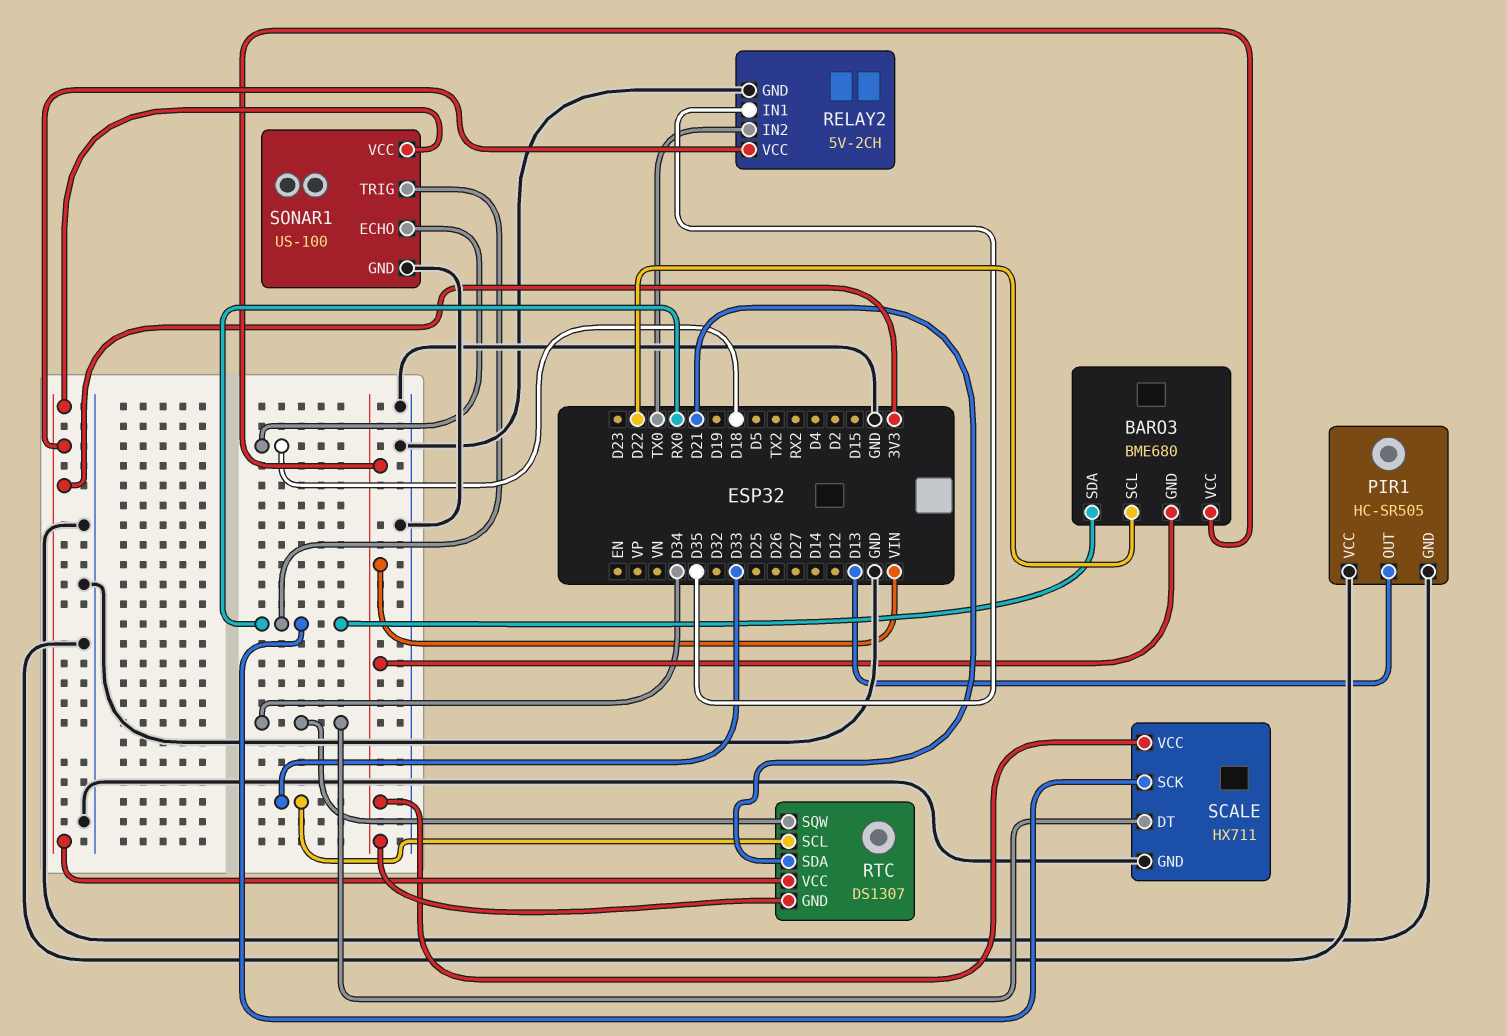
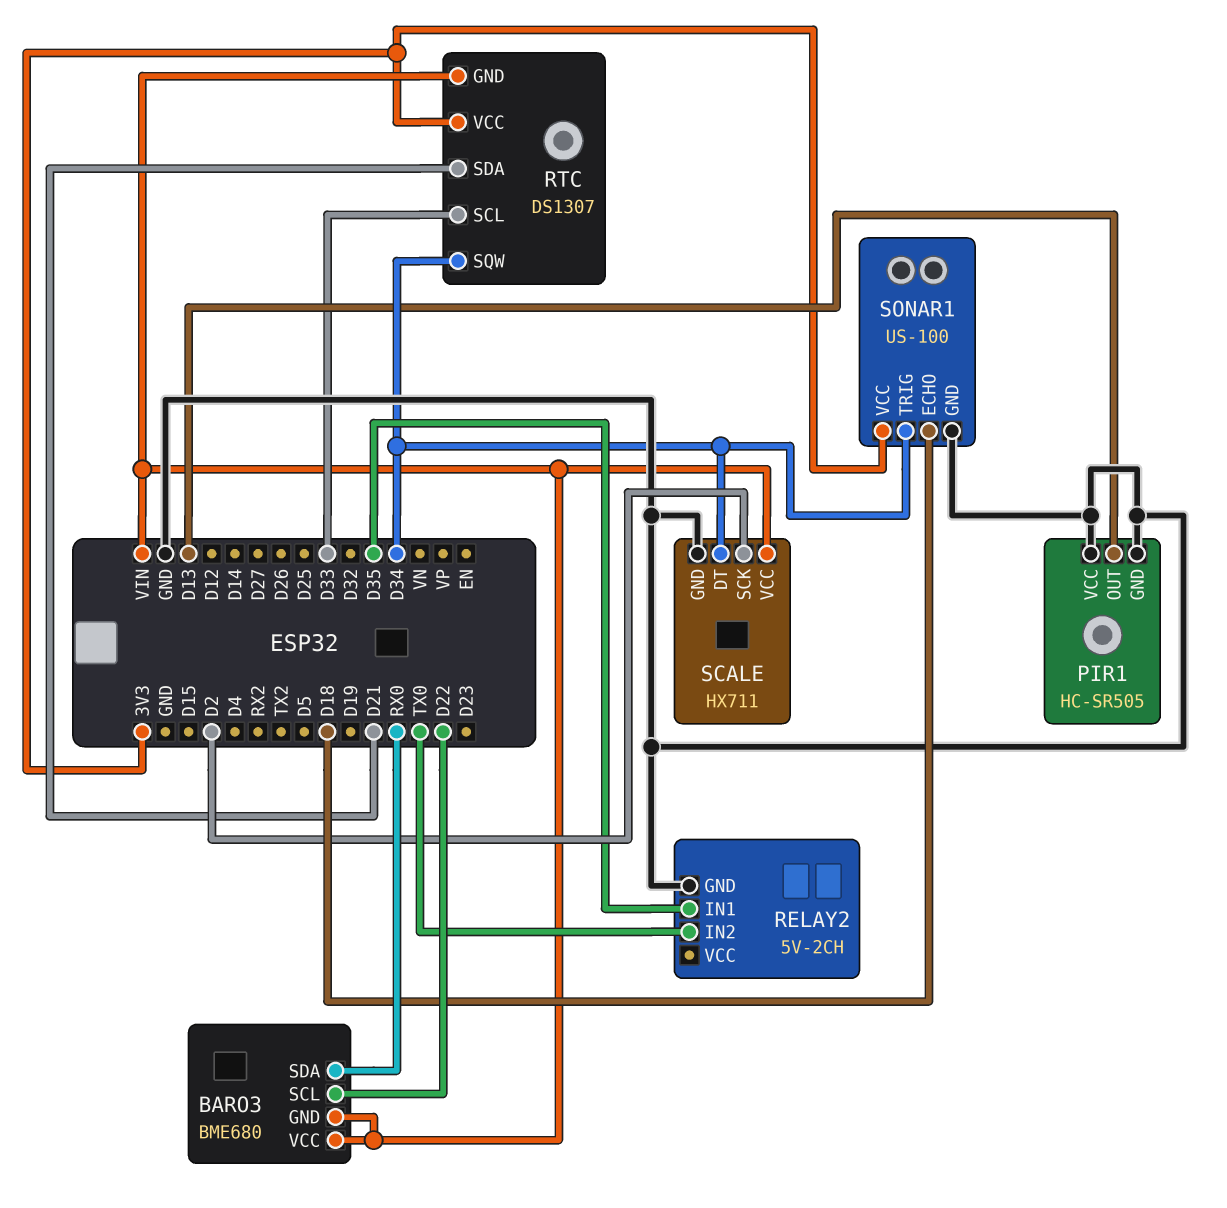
RELAY2 pin VCC: 3V3 -> none
SCALE pin SCK: RX0 -> D2
SONAR1 pin TRIG: RX0 -> D34

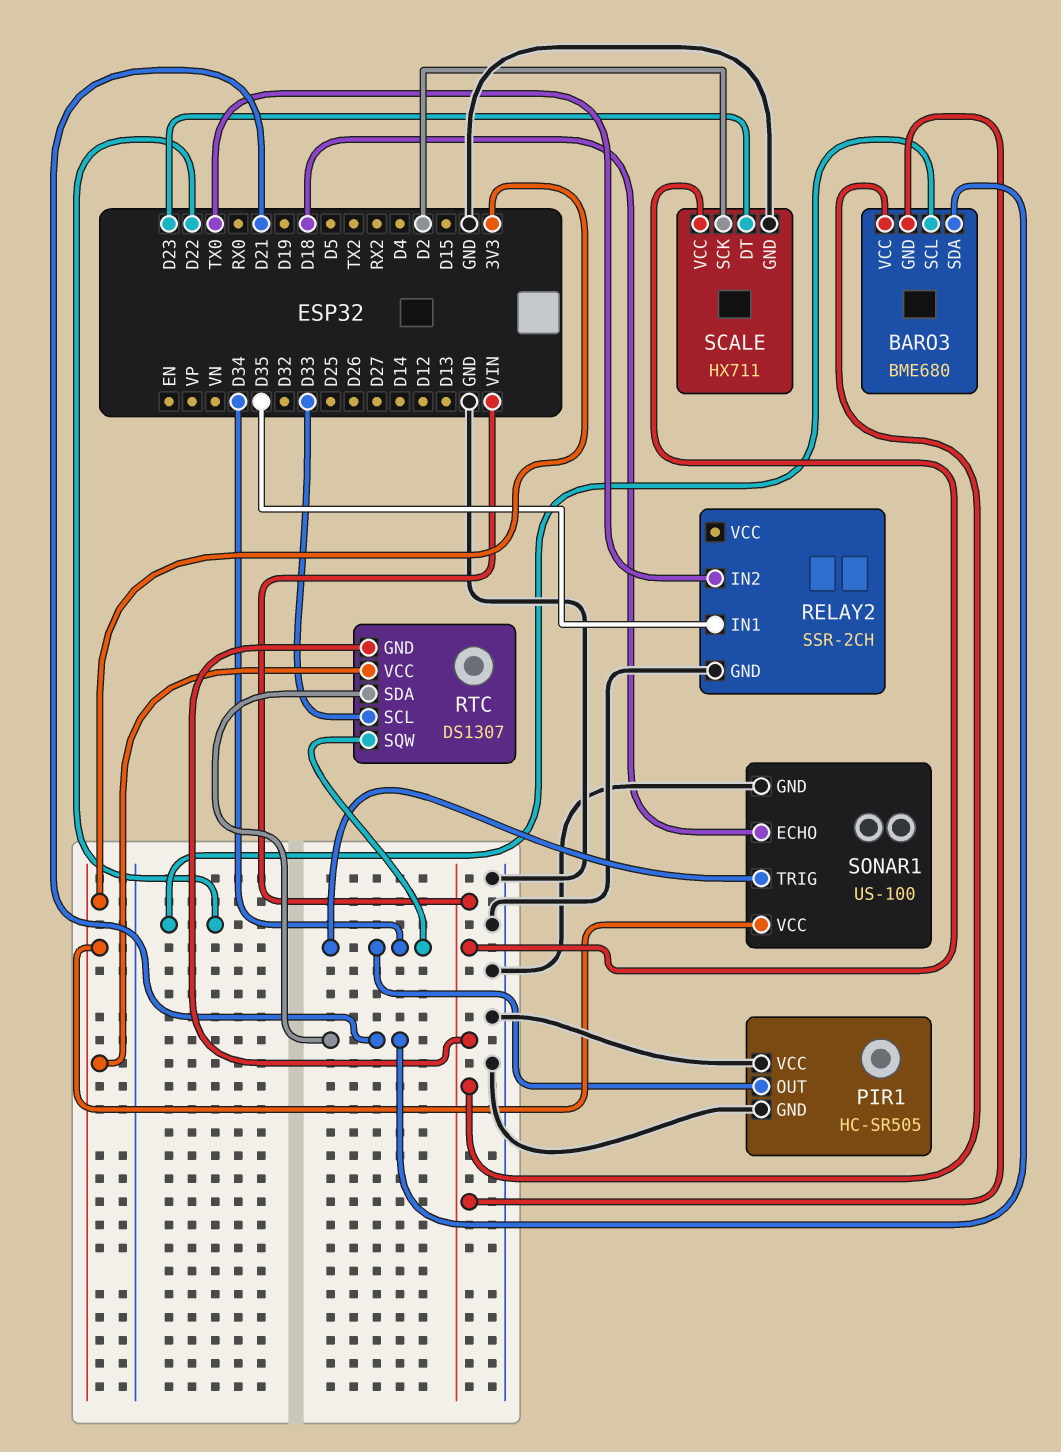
BARO3 pin SDA: RX0 -> D21
PIR1 pin OUT: D13 -> D34
RELAY2: 5V-2CH -> SSR-2CH
SCALE pin DT: D34 -> D23

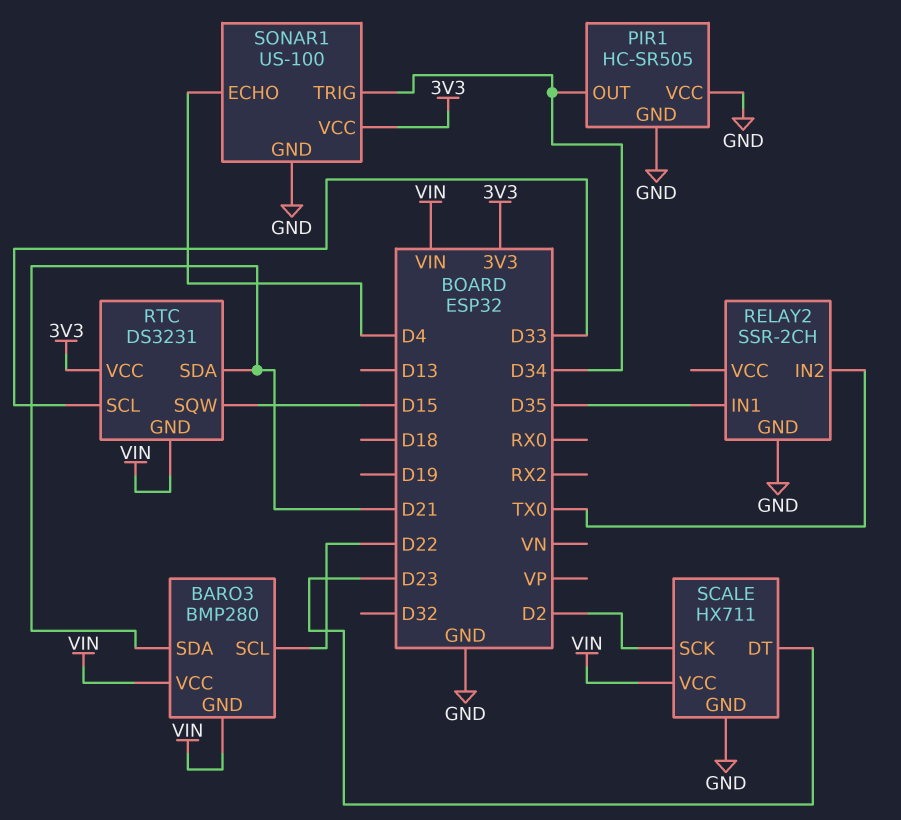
BARO3: BME680 -> BMP280
RTC: DS1307 -> DS3231
RTC pin SQW: D34 -> D15
SONAR1 pin ECHO: D18 -> D4

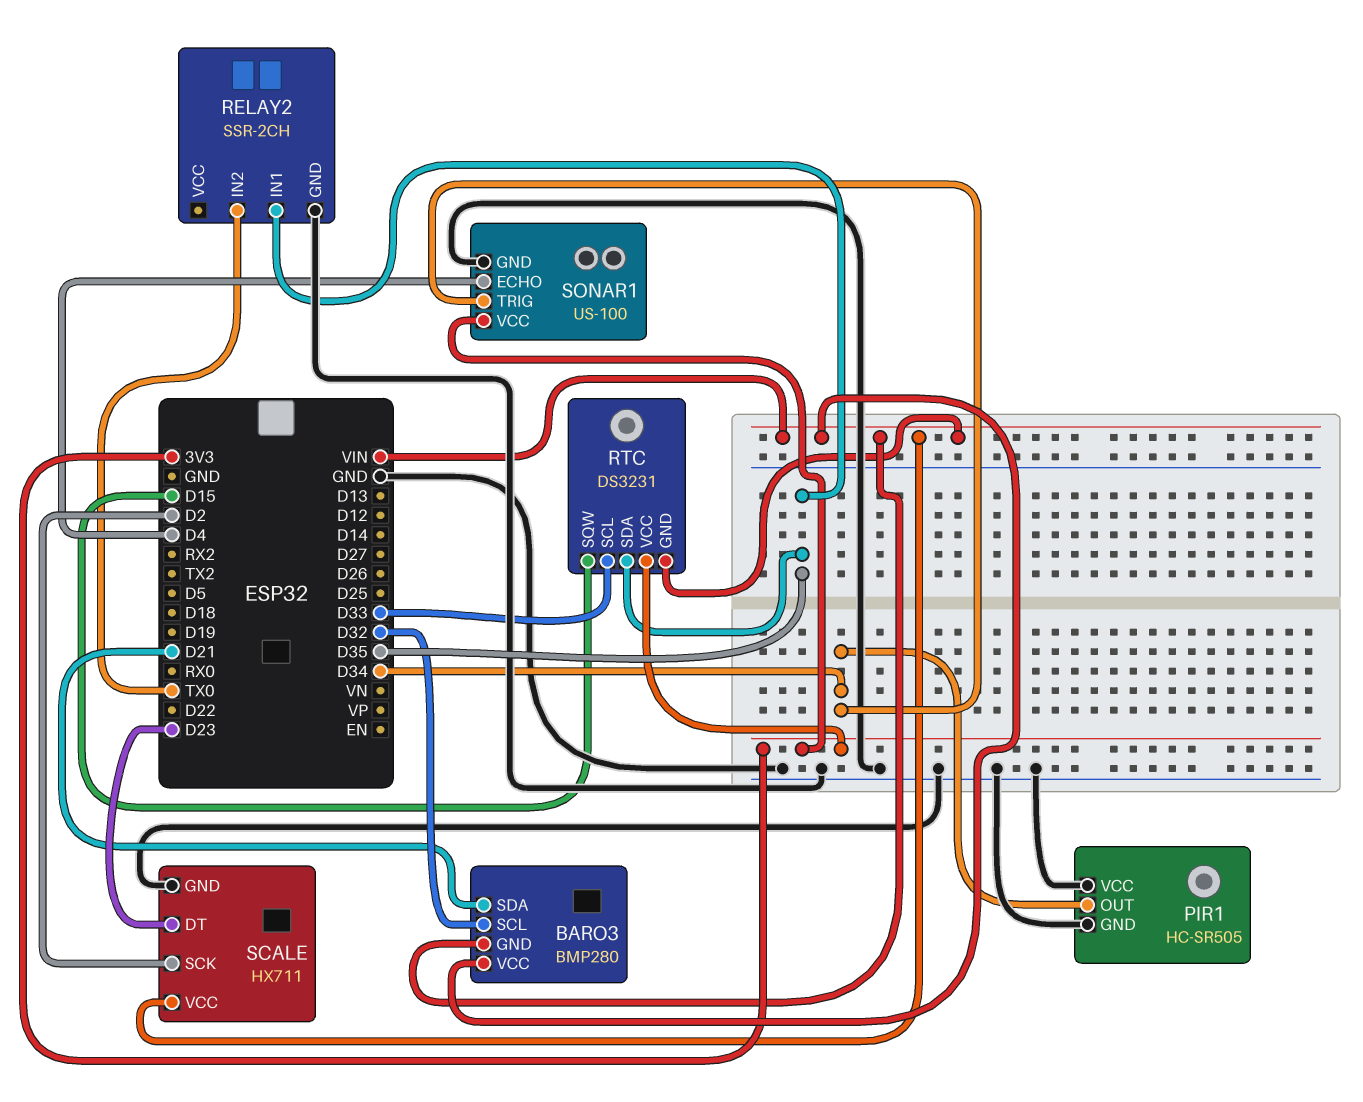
BARO3 pin SCL: D22 -> D32
RTC pin SDA: D21 -> D35

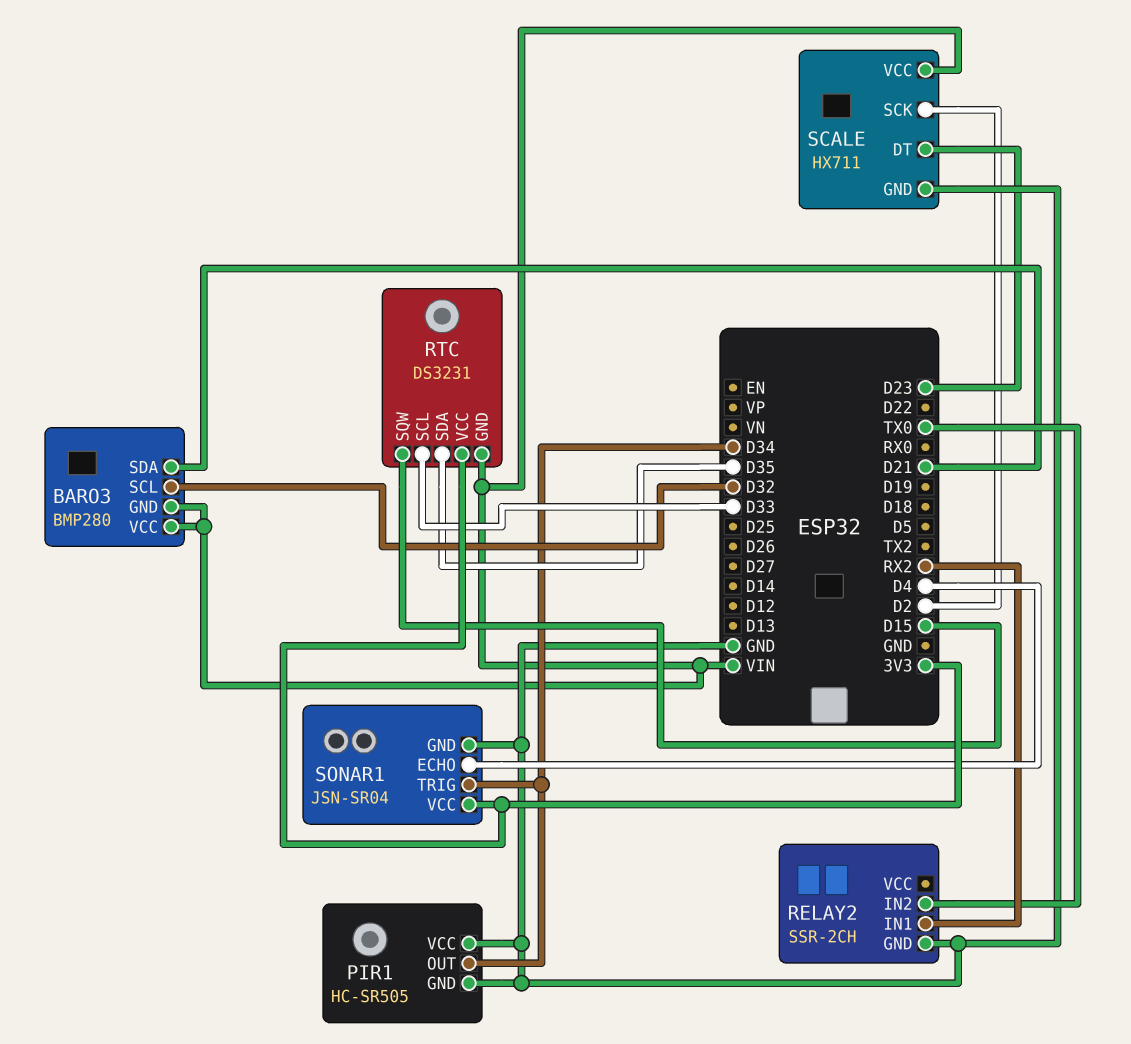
RELAY2 pin IN1: D35 -> RX2
SONAR1: US-100 -> JSN-SR04

